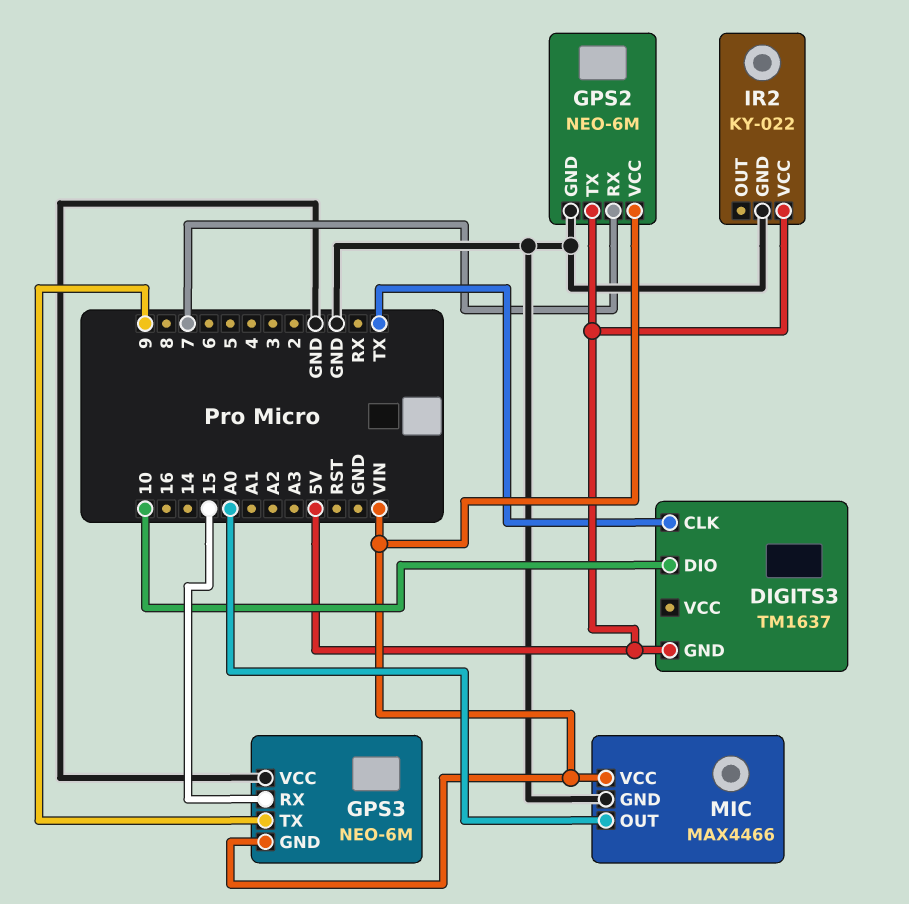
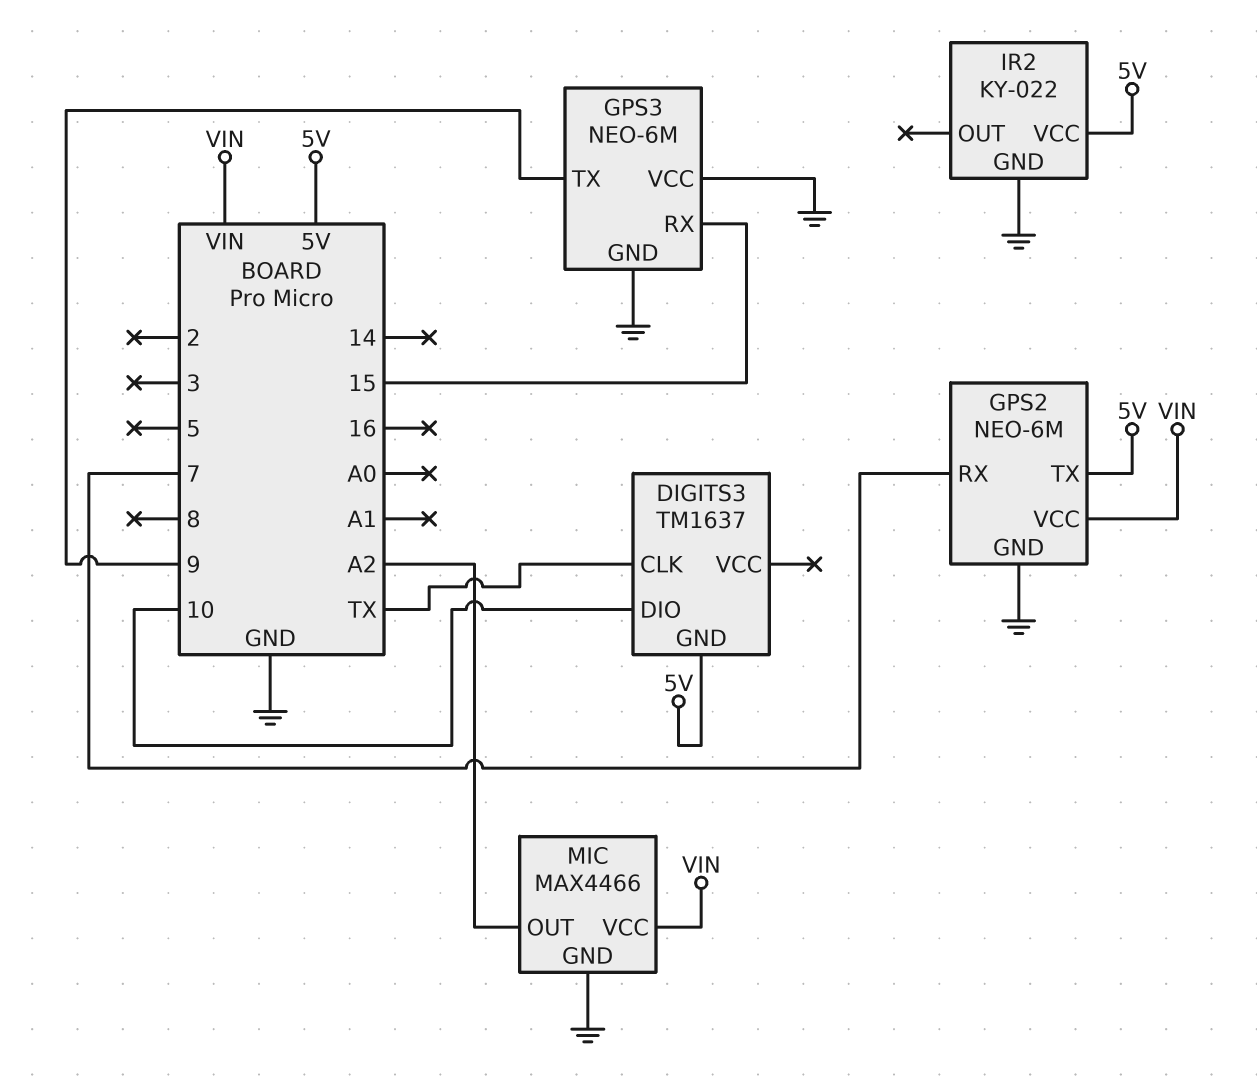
GPS3 pin GND: VIN -> GND
MIC pin OUT: A0 -> A2

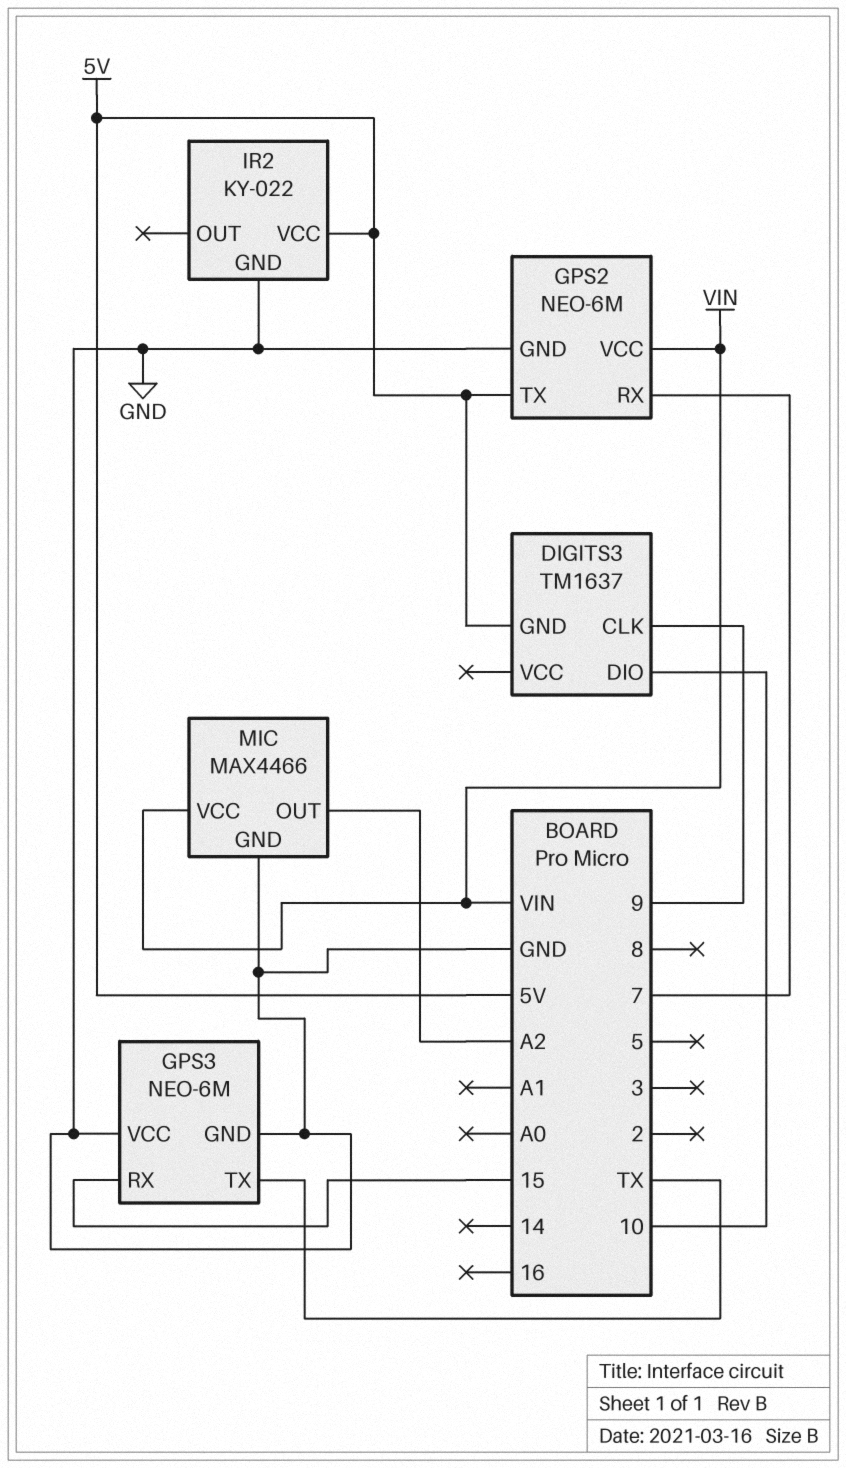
DIGITS3 pin CLK: TX -> 9
GPS3 pin TX: 9 -> TX

